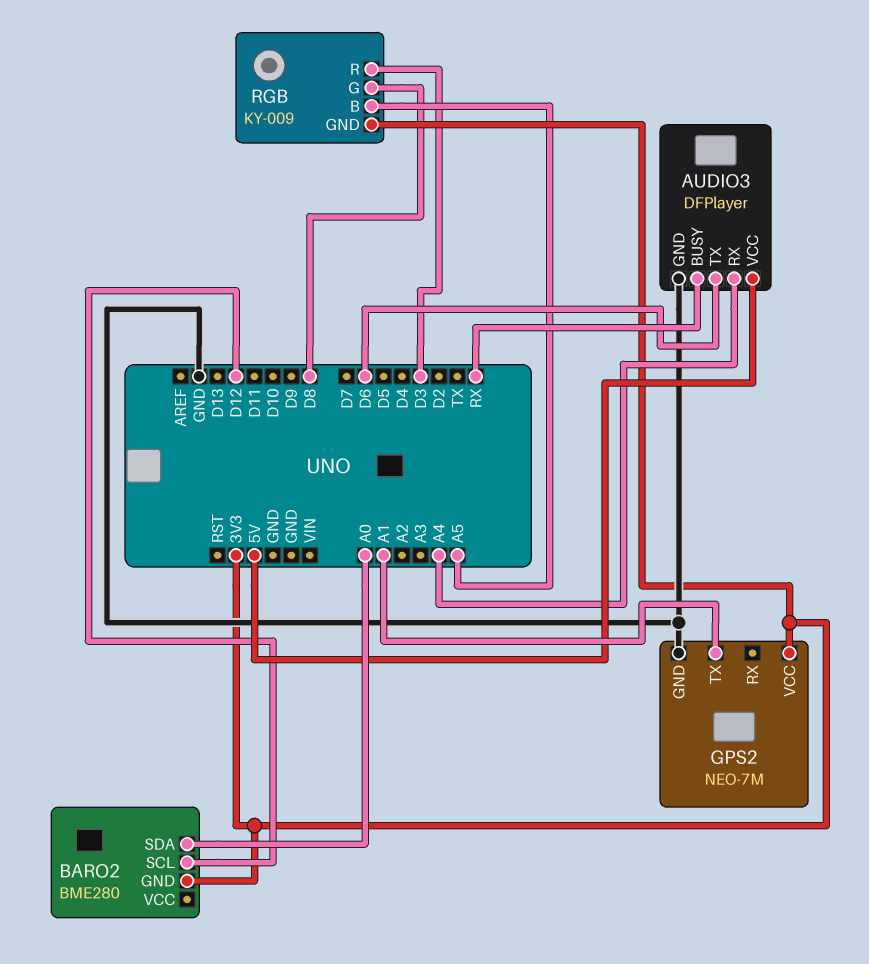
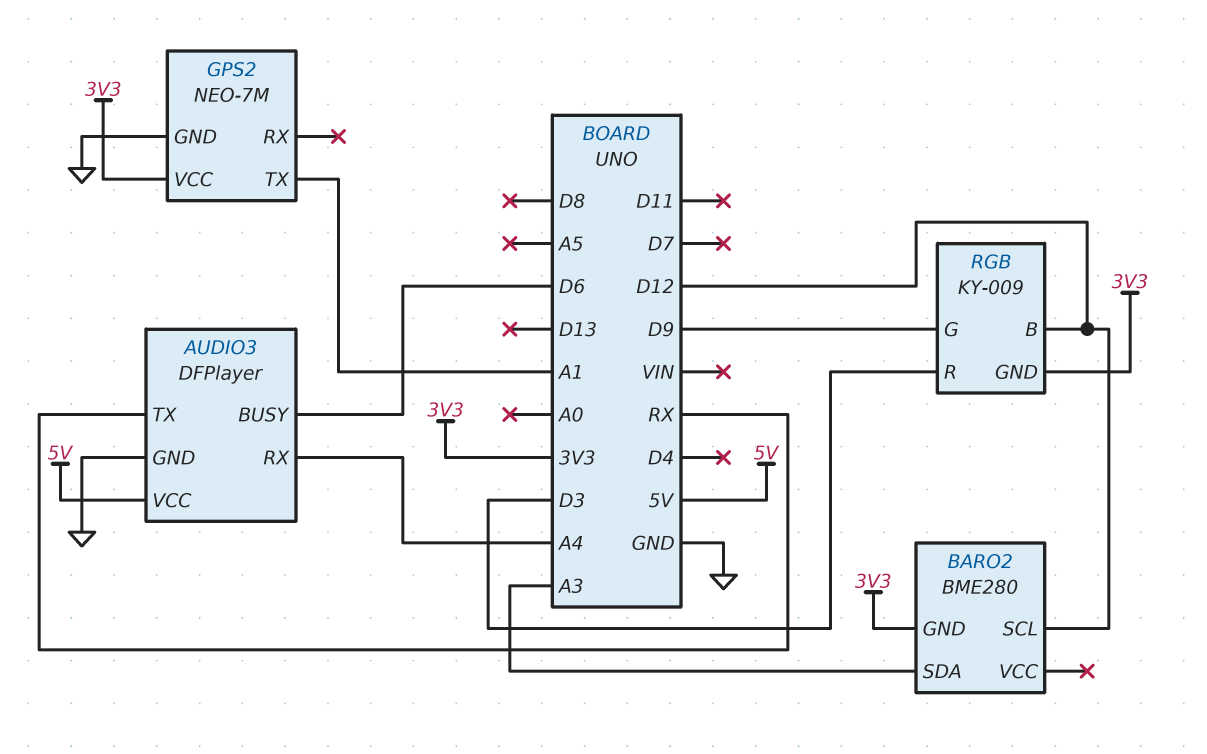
AUDIO3 pin BUSY: RX -> D6
AUDIO3 pin TX: D6 -> RX
BARO2 pin SDA: A0 -> A3
RGB pin B: A5 -> D12
RGB pin G: D8 -> D9

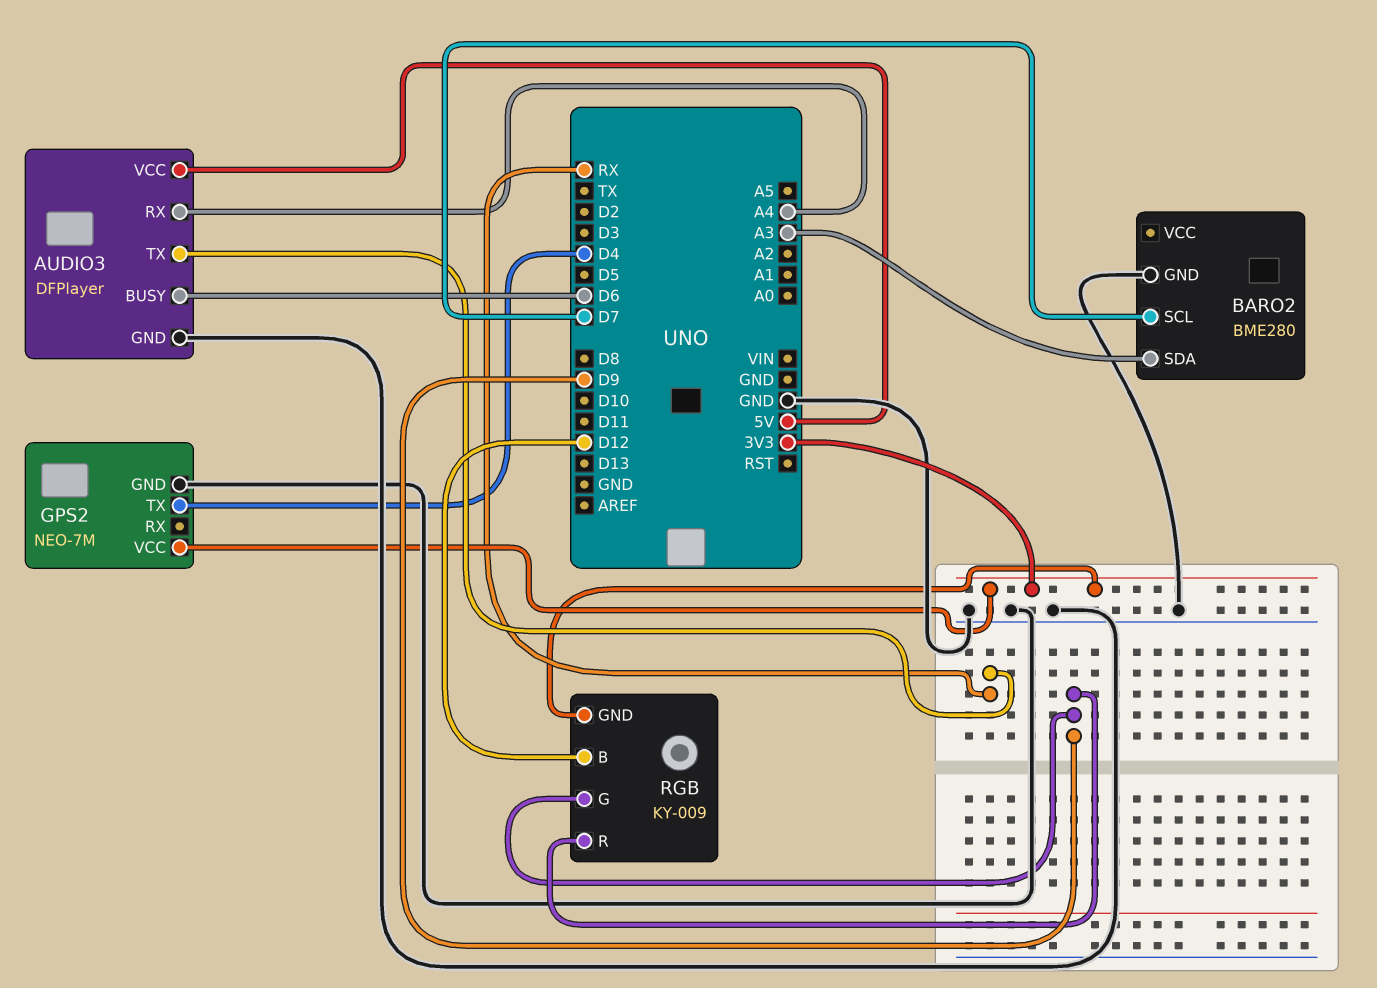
BARO2 pin GND: 3V3 -> GND
BARO2 pin SCL: D12 -> D7
GPS2 pin TX: A1 -> D4
RGB pin R: D3 -> D9

